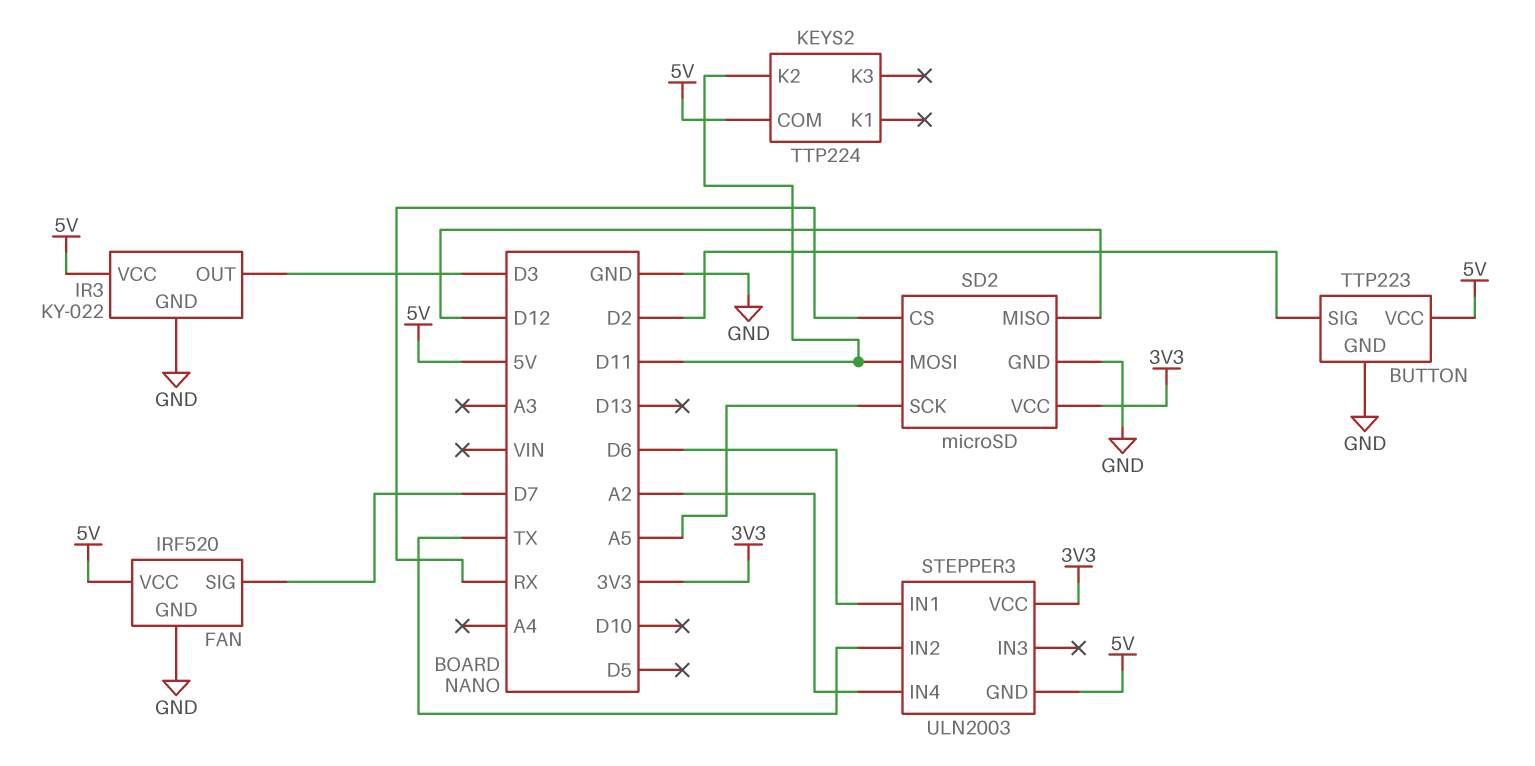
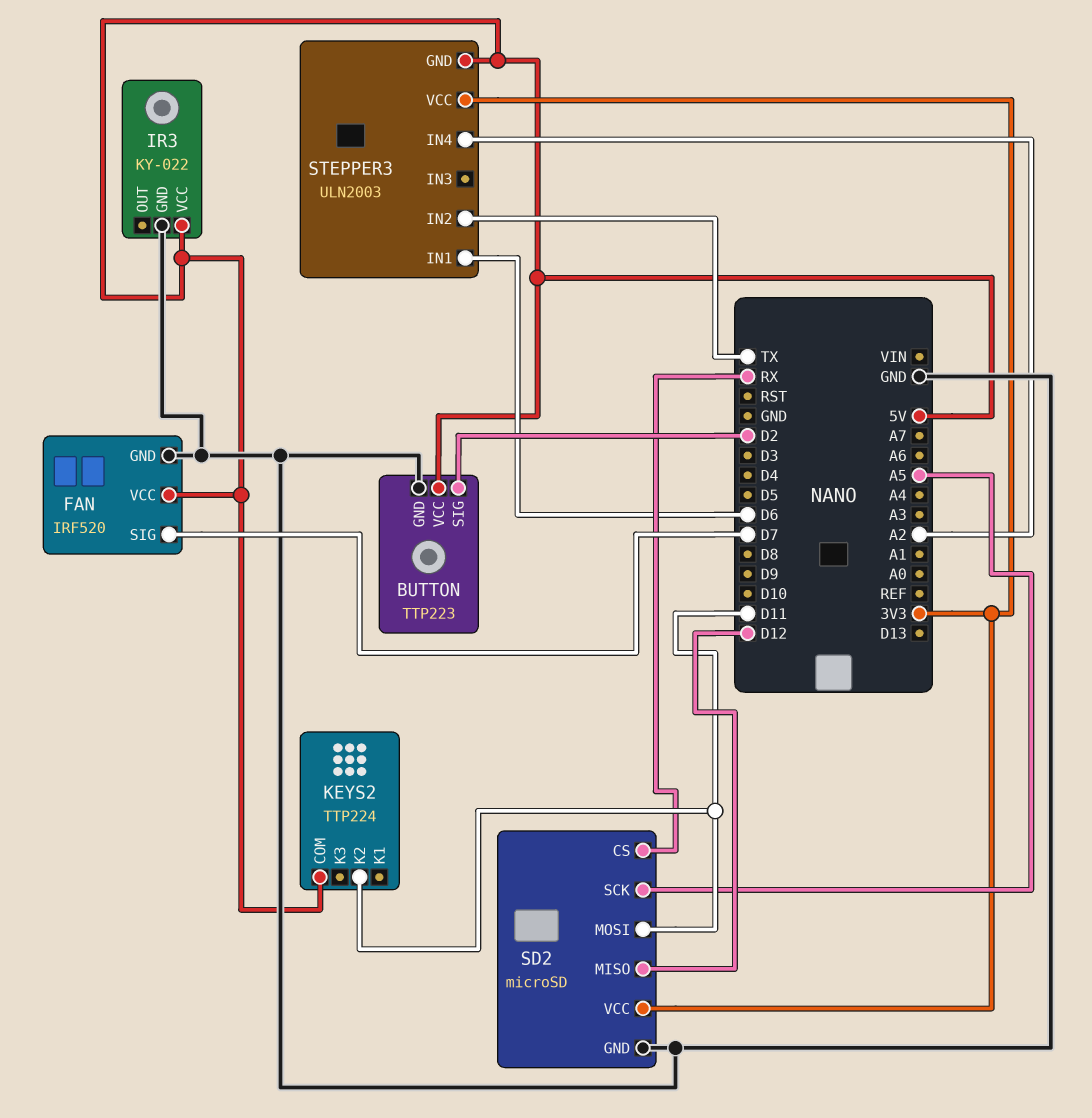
IR3 pin OUT: D3 -> none

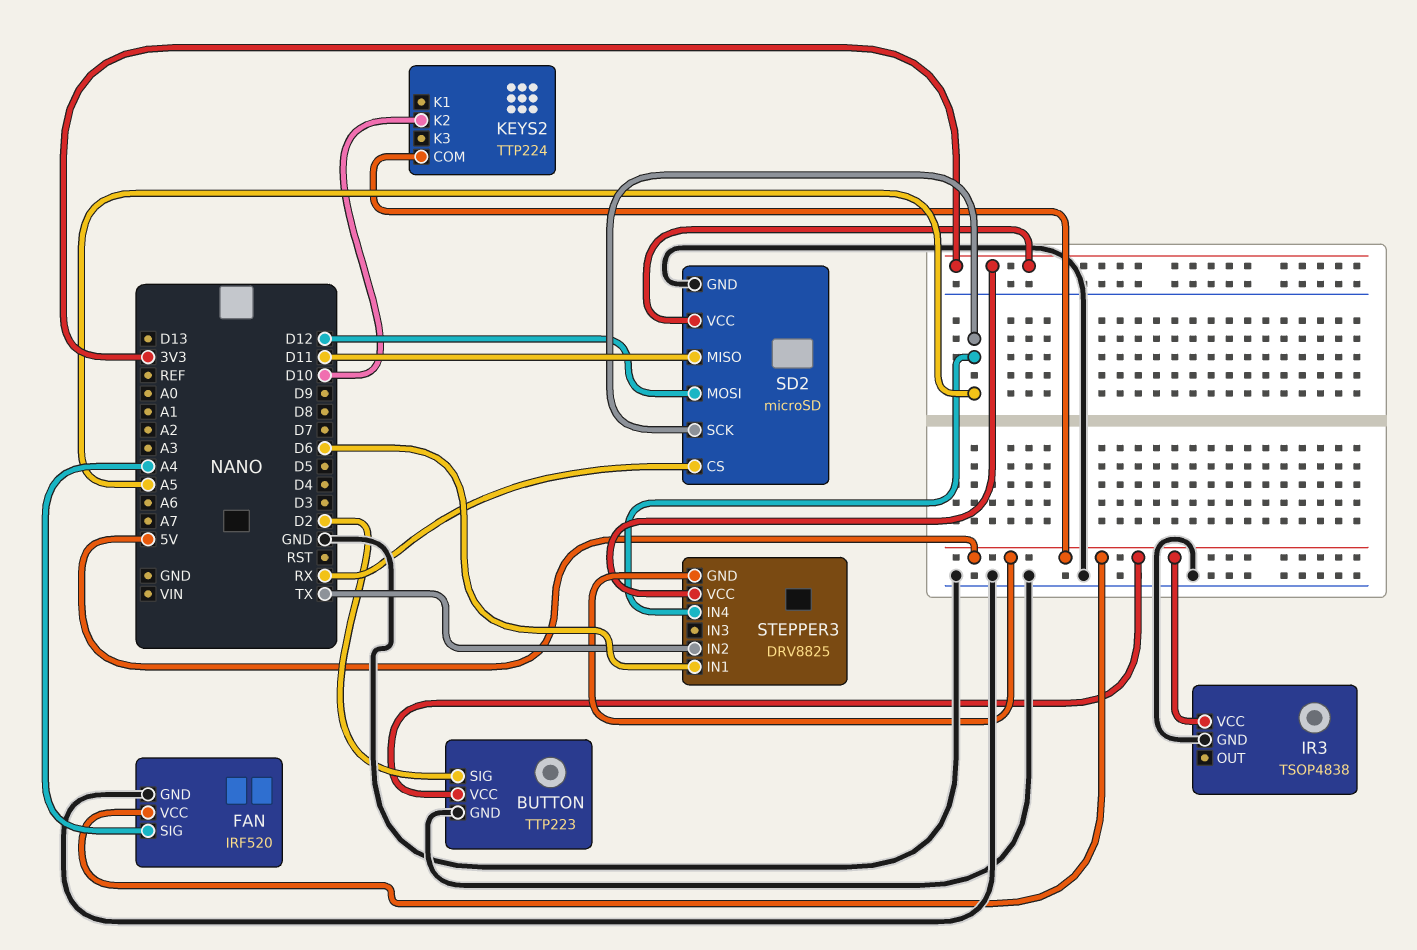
FAN pin SIG: D7 -> A4
IR3: KY-022 -> TSOP4838
KEYS2 pin K2: D11 -> D10
SD2 pin MISO: D12 -> D11
SD2 pin MOSI: D11 -> D12
STEPPER3: ULN2003 -> DRV8825
STEPPER3 pin IN4: A2 -> A5

